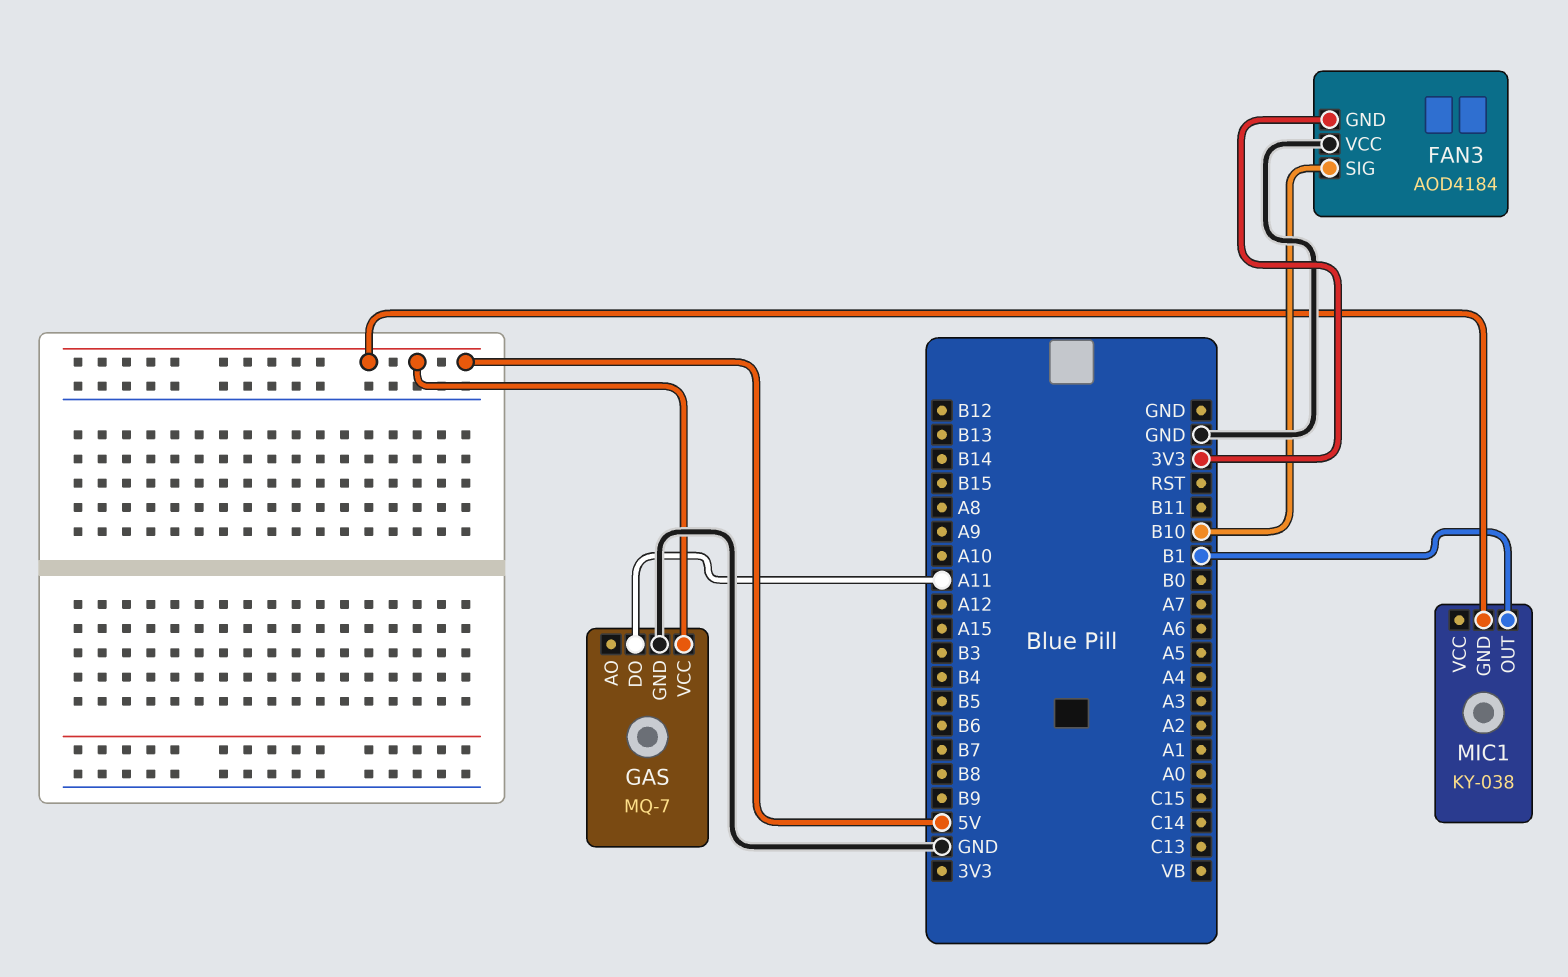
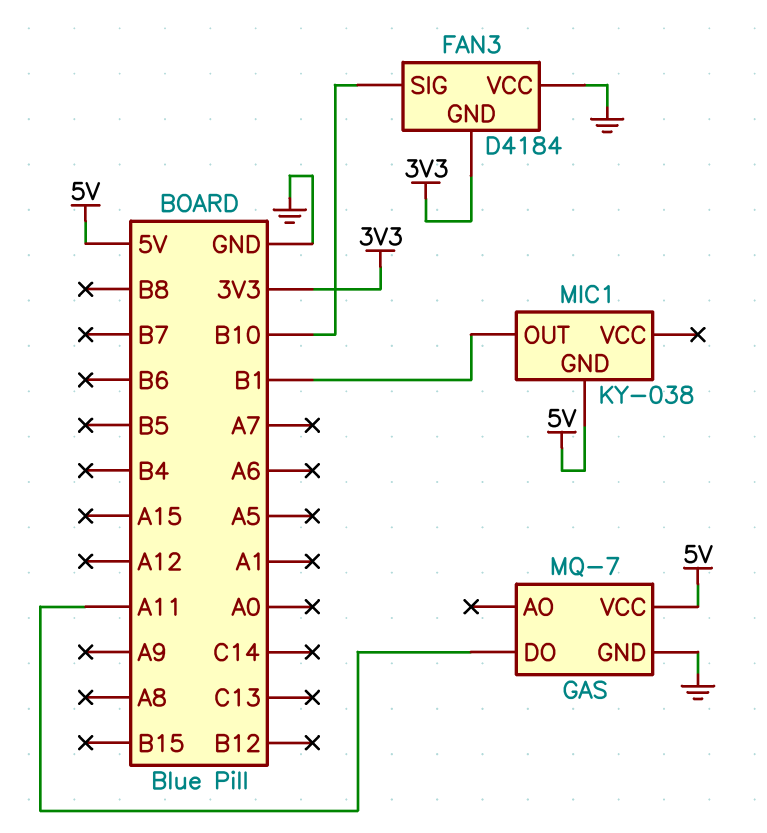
FAN3: AOD4184 -> D4184

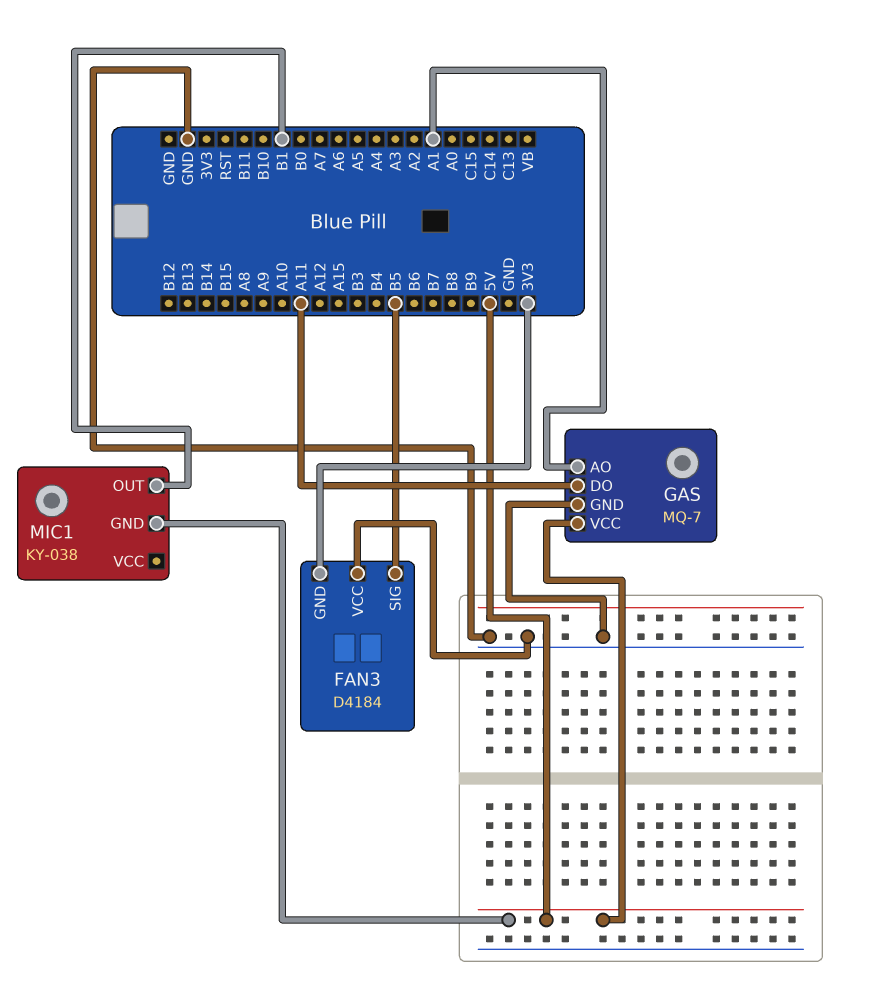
FAN3 pin SIG: B10 -> B5
GAS pin AO: none -> A1

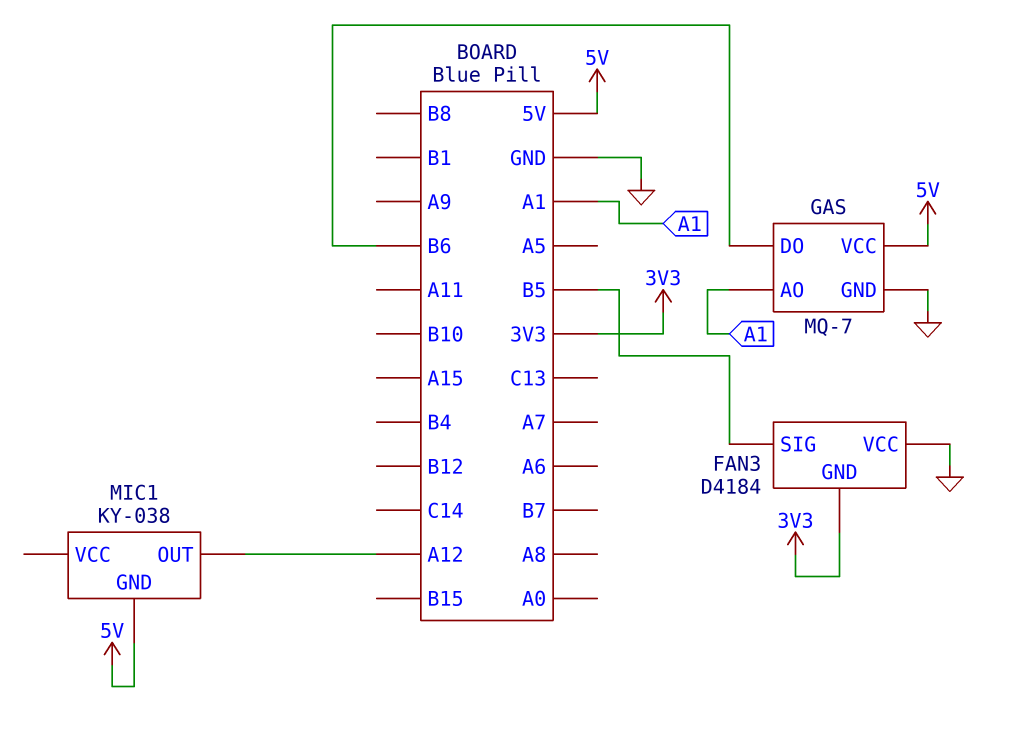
GAS pin DO: A11 -> B6
MIC1 pin OUT: B1 -> A12

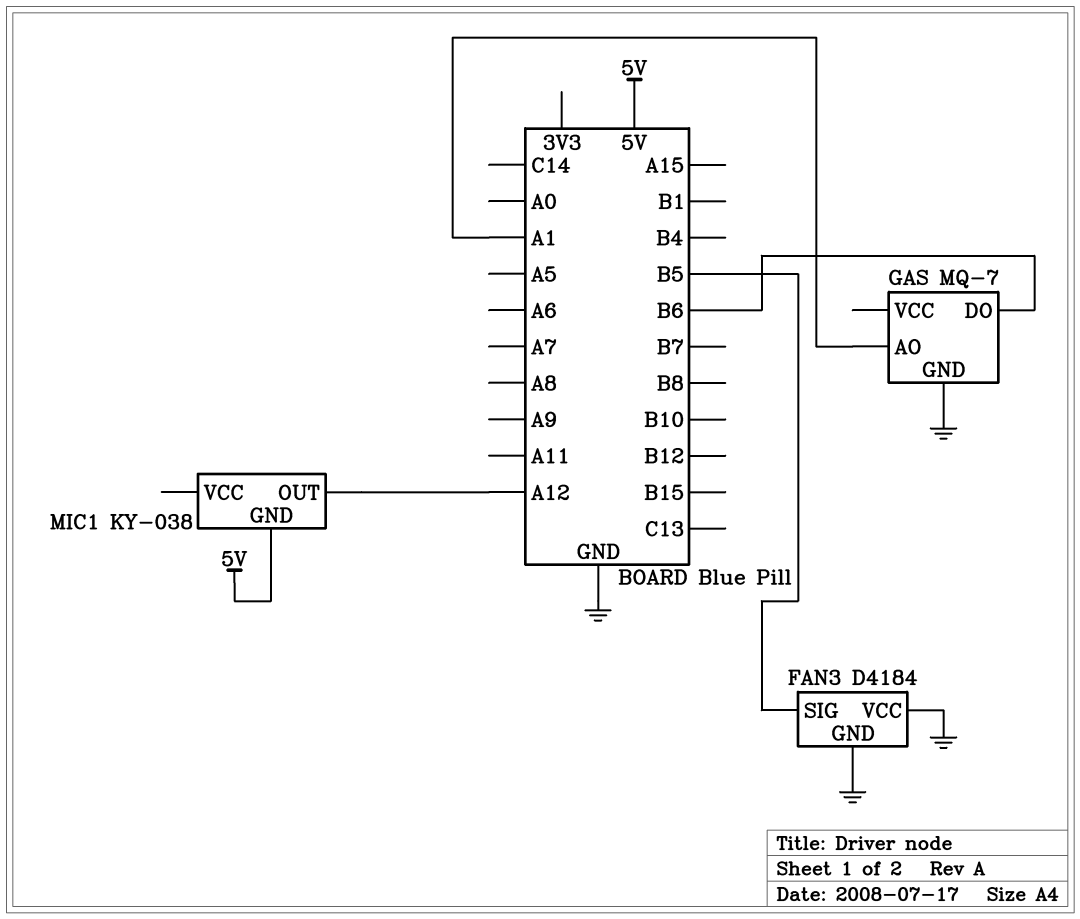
FAN3 pin GND: 3V3 -> GND
GAS pin VCC: 5V -> none

